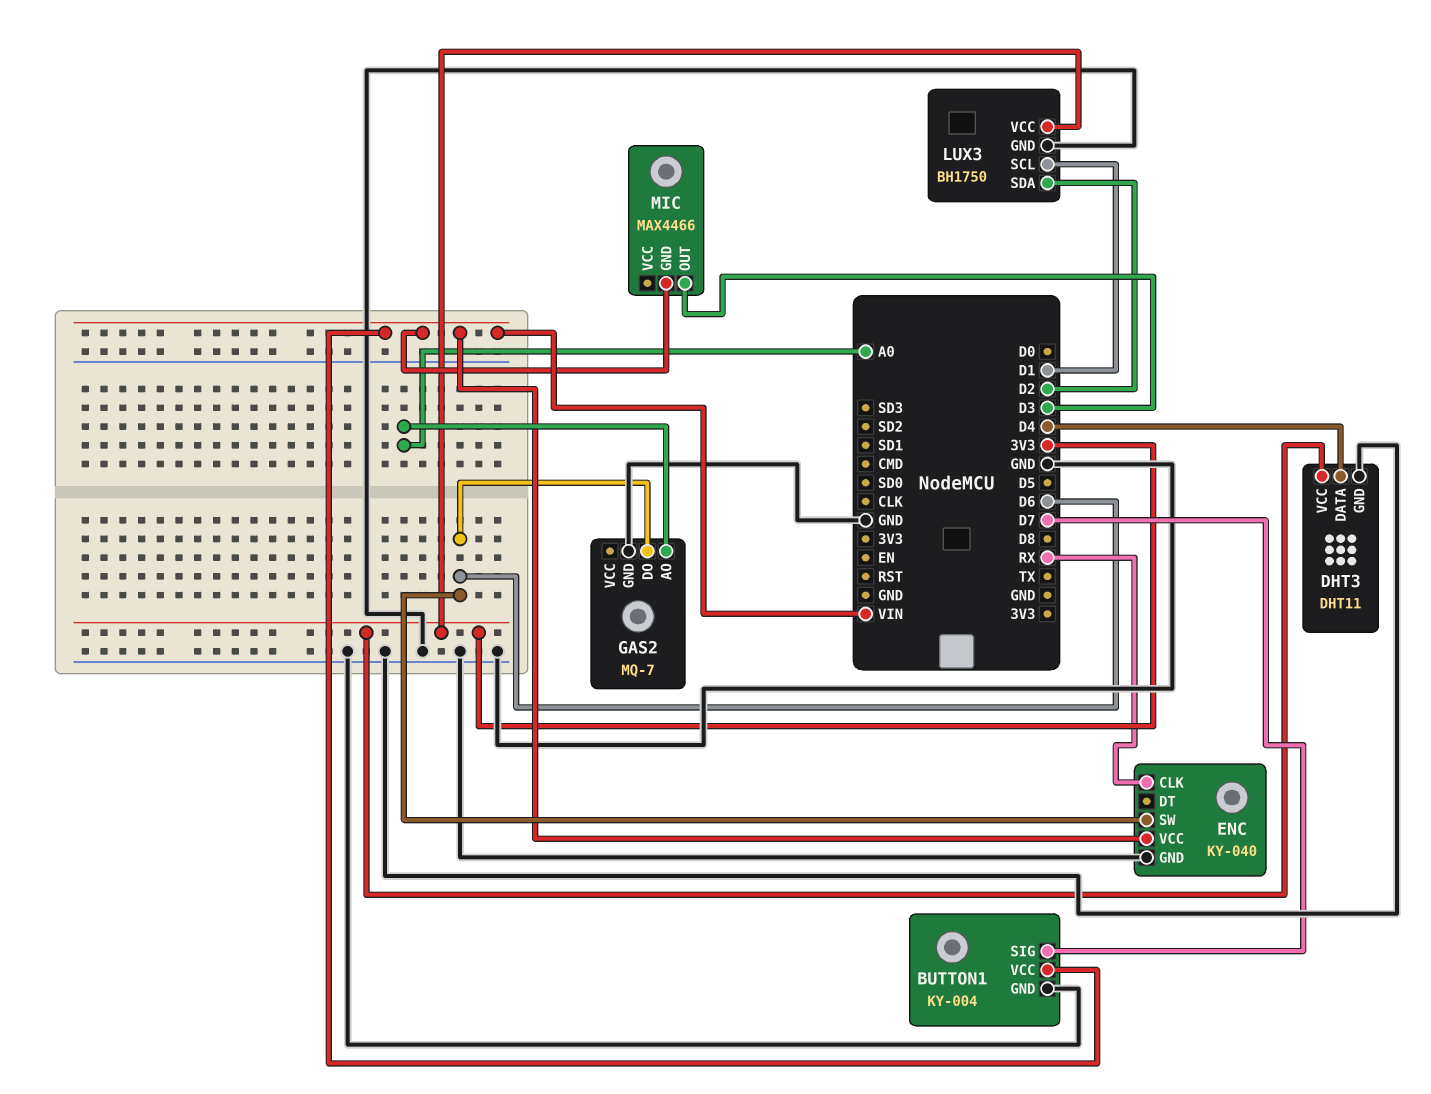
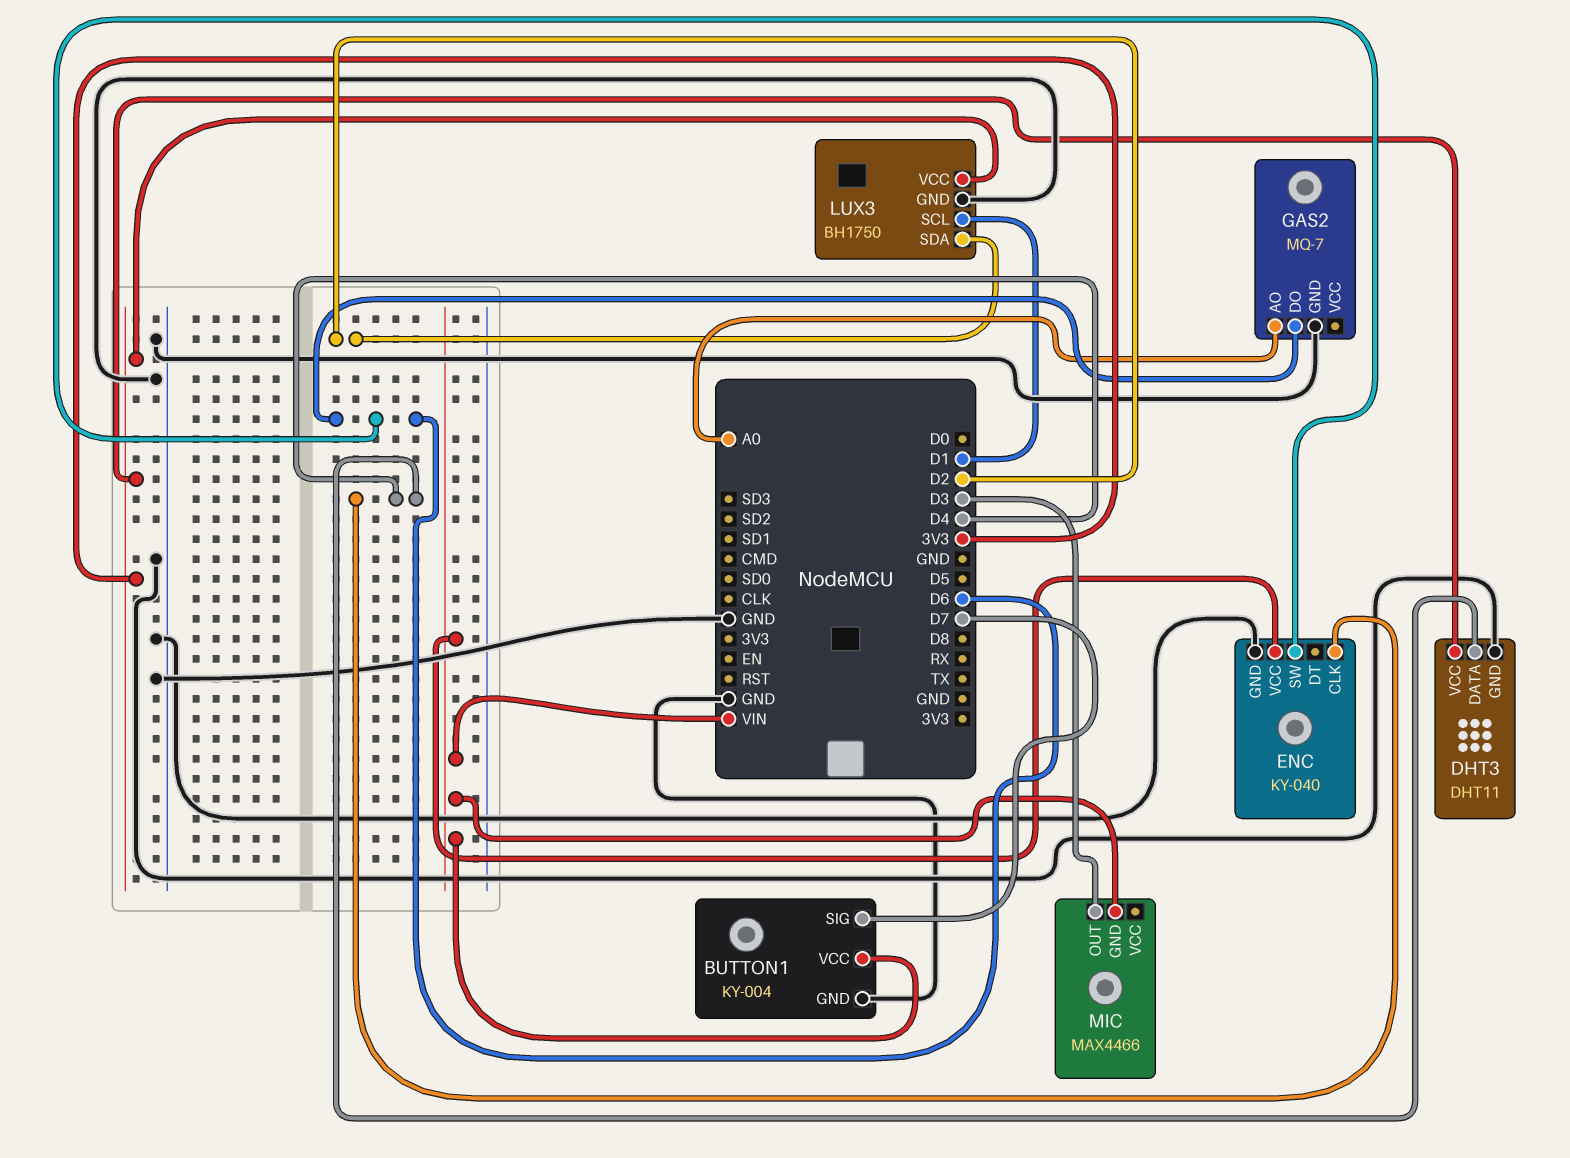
ENC pin CLK: RX -> D4

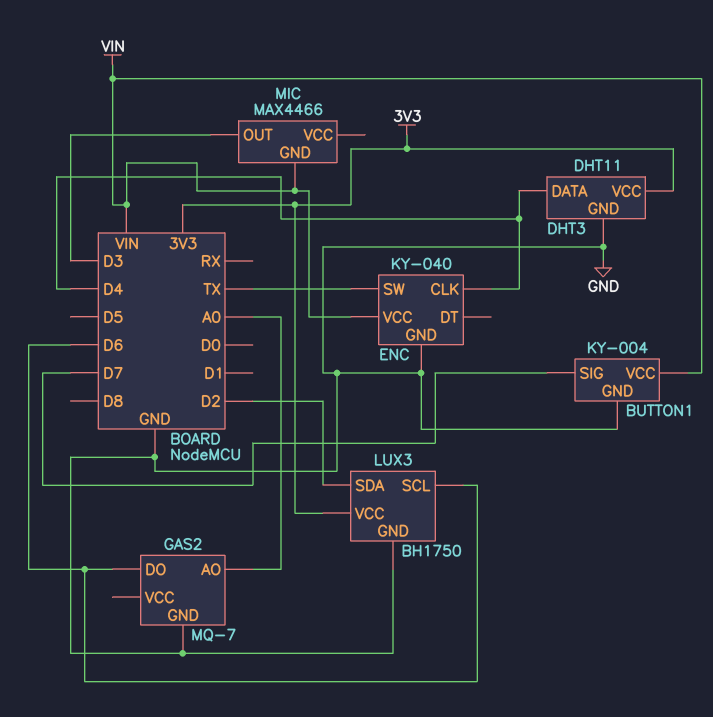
ENC pin SW: D6 -> TX
LUX3 pin SCL: D1 -> D6

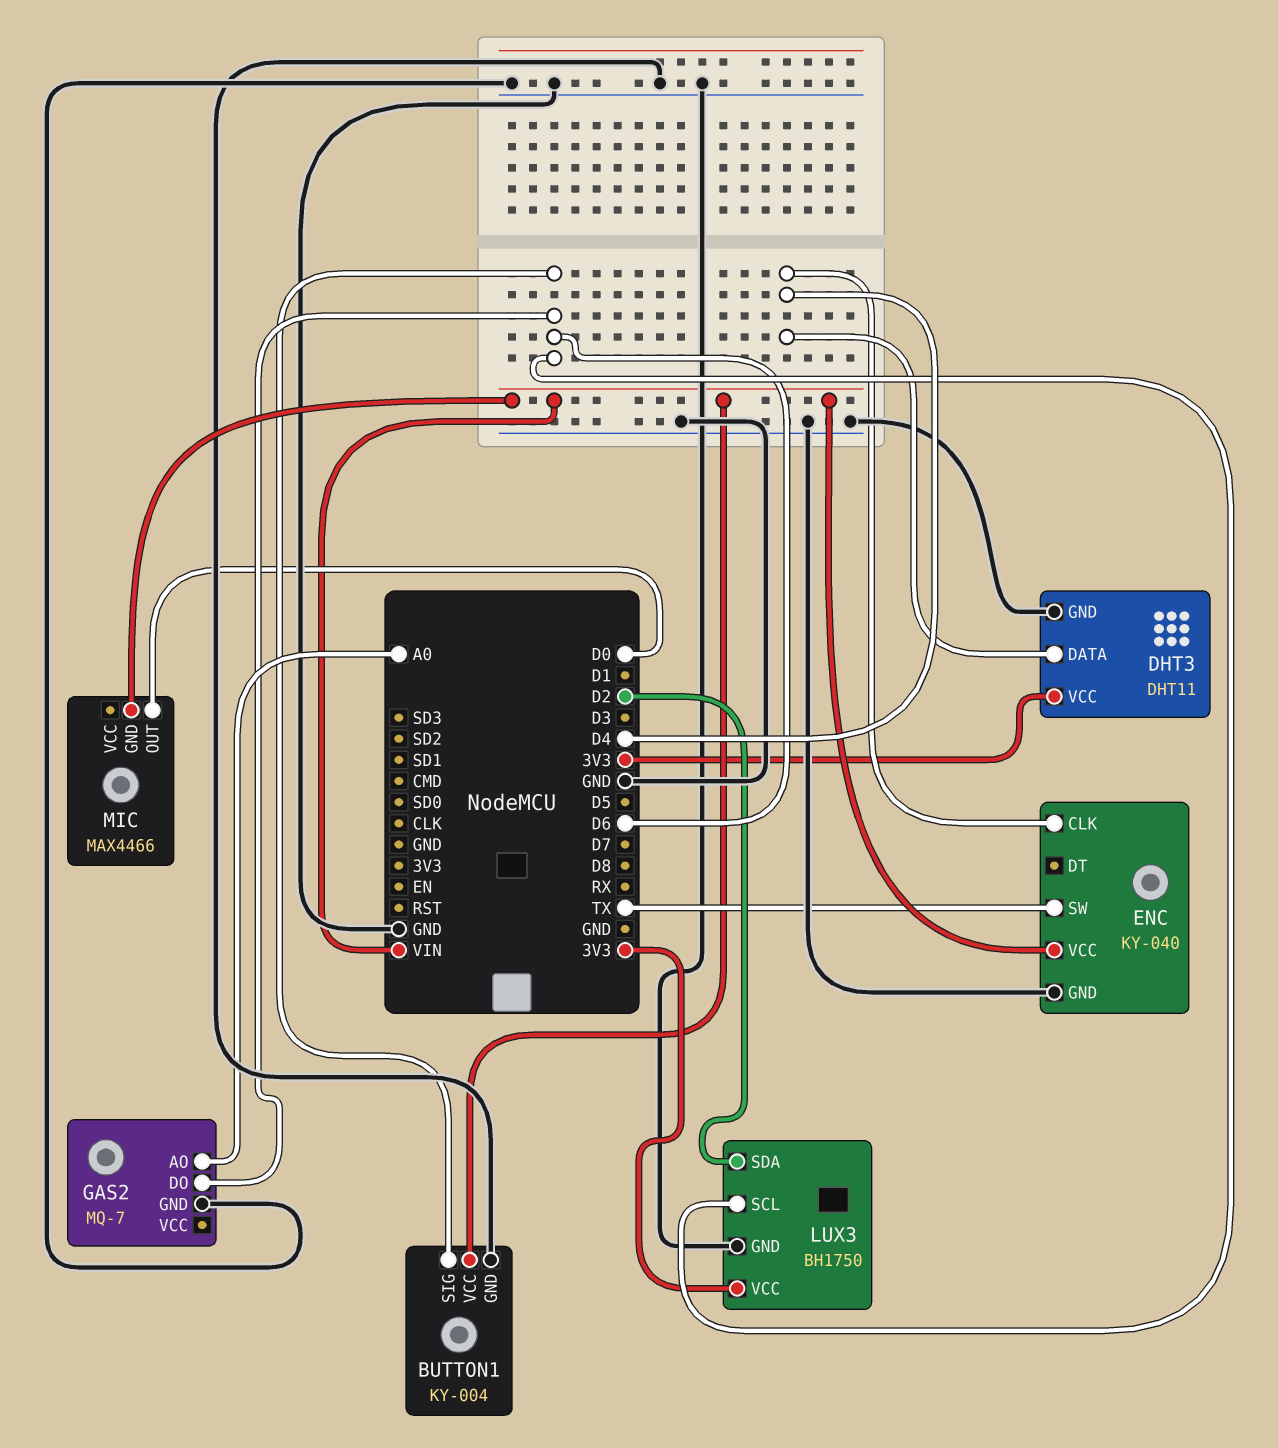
BUTTON1 pin SIG: D7 -> D6
MIC pin OUT: D3 -> D0

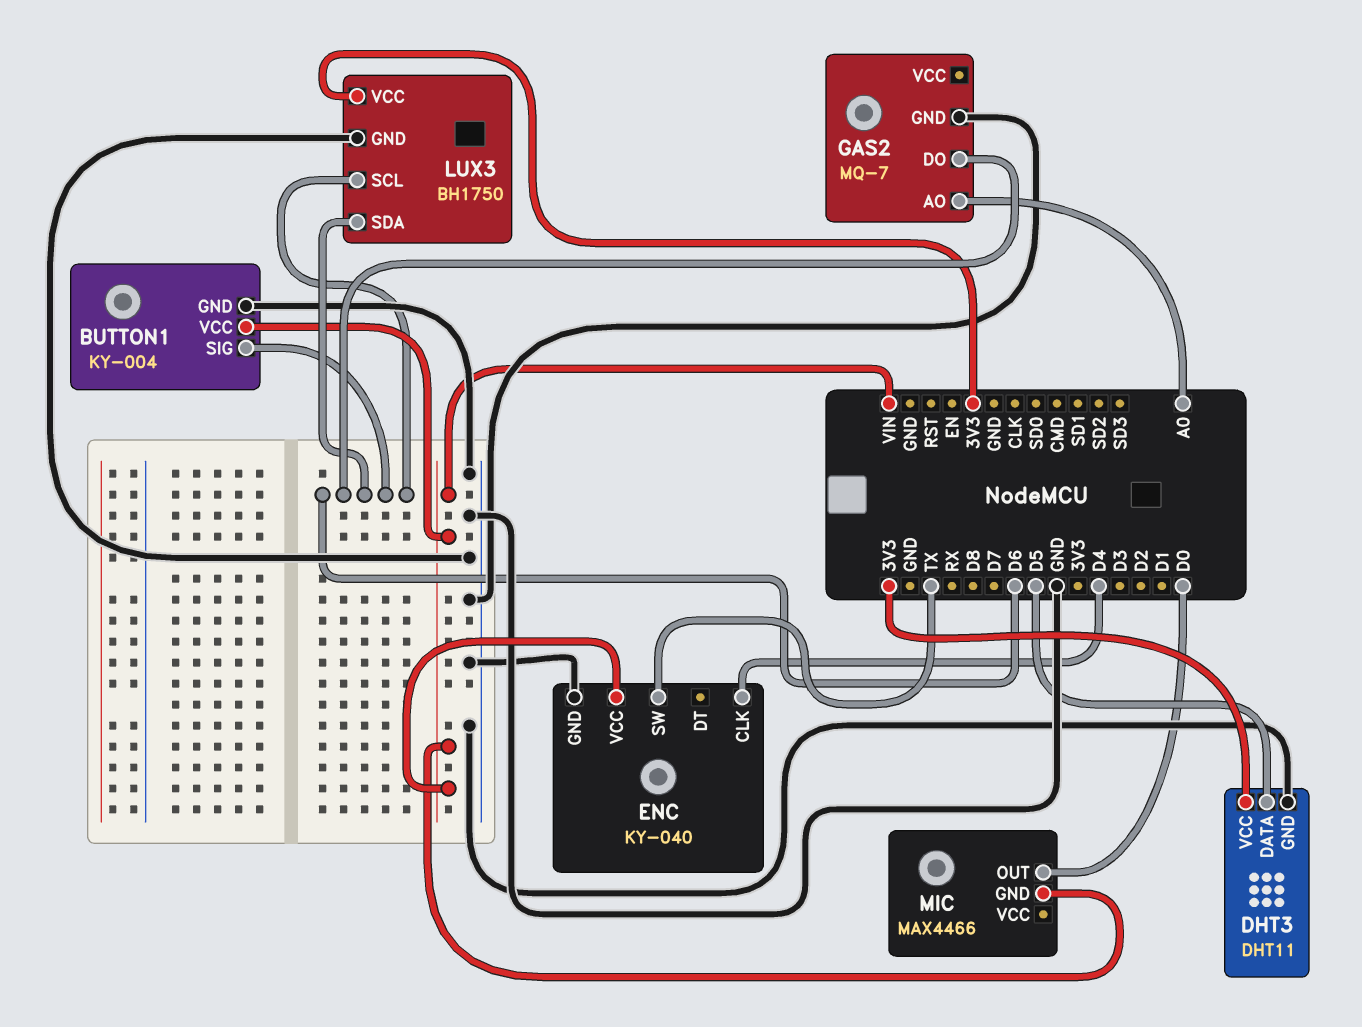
DHT3 pin DATA: D4 -> D5
LUX3 pin SDA: D2 -> D6

